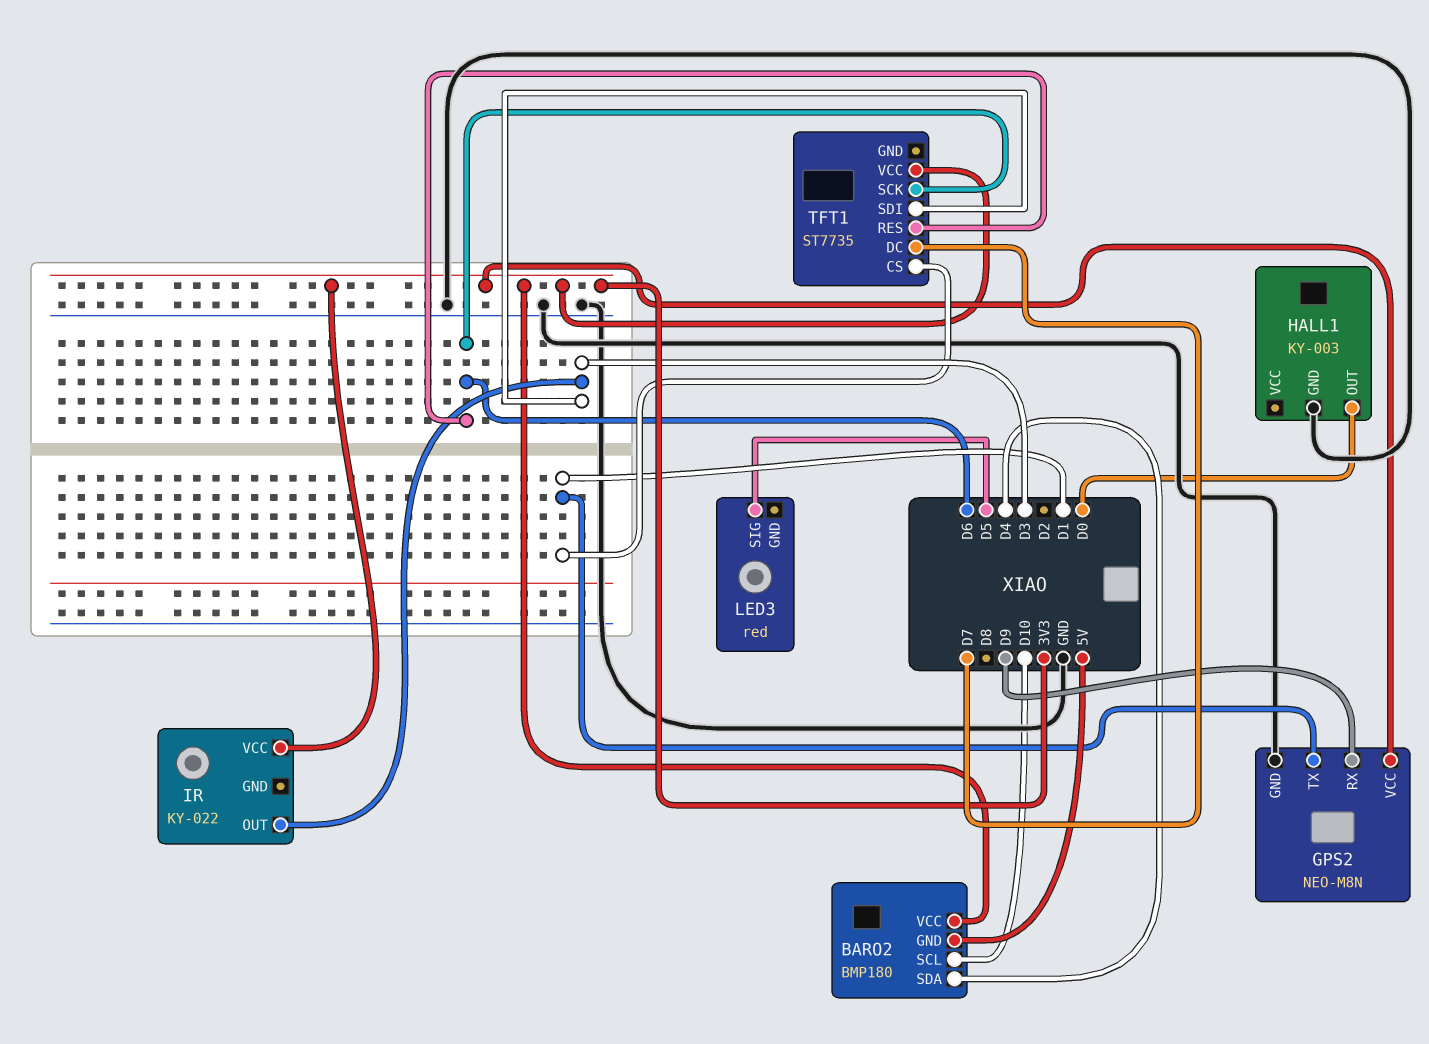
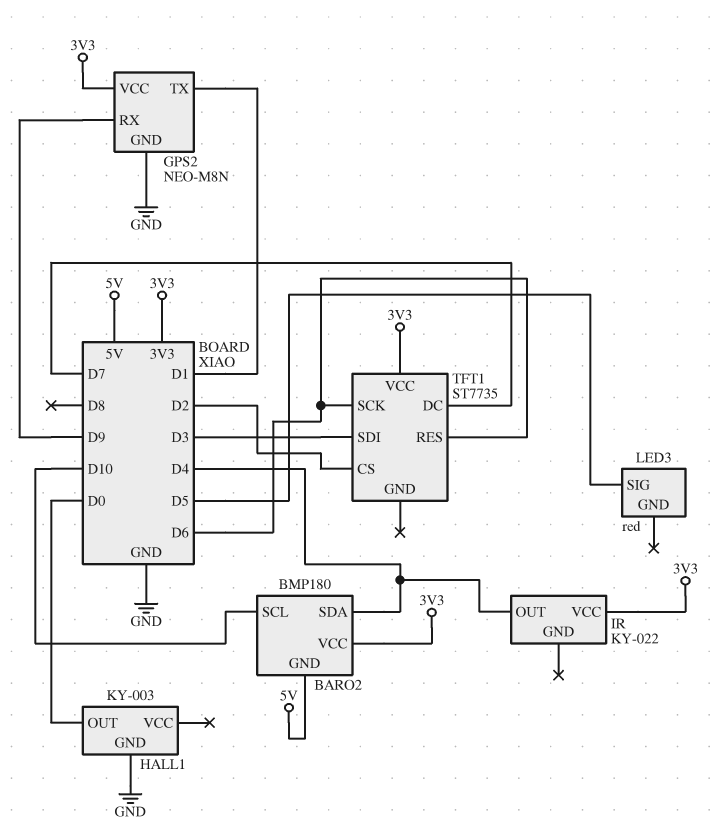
IR pin OUT: D3 -> D4
TFT1 pin CS: D1 -> D2

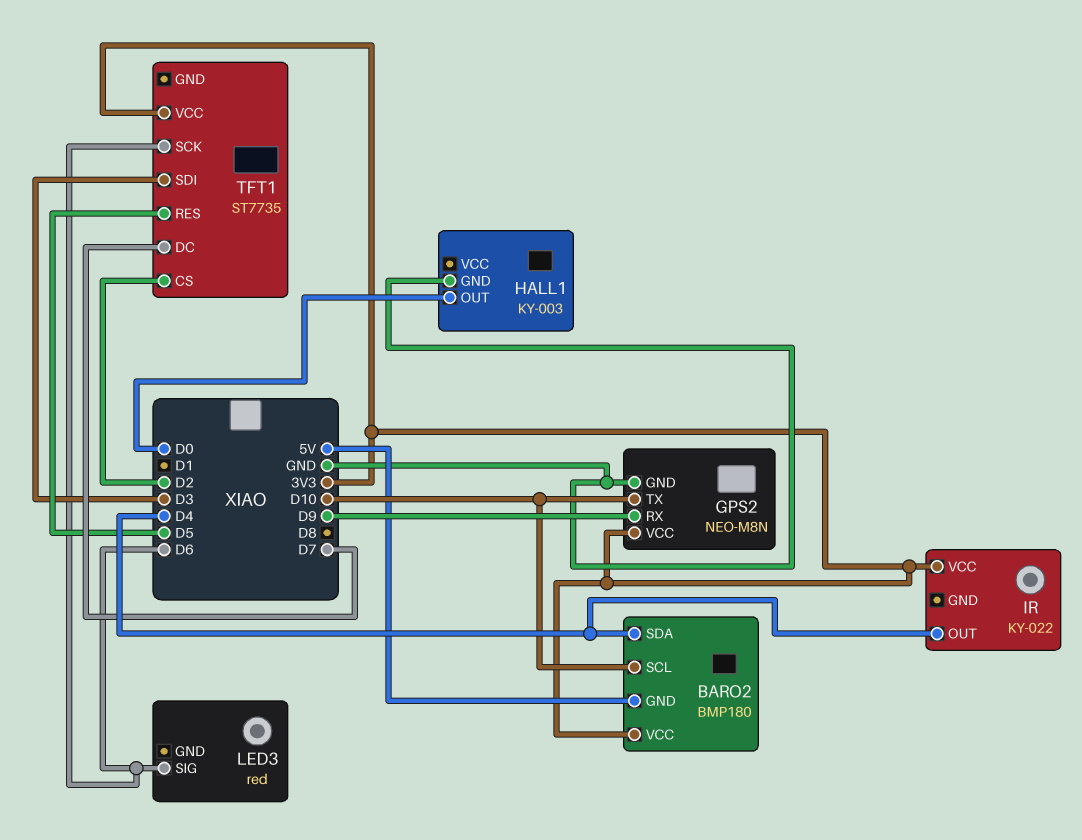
GPS2 pin TX: D1 -> D10
LED3 pin SIG: D5 -> D6
TFT1 pin RES: D6 -> D5

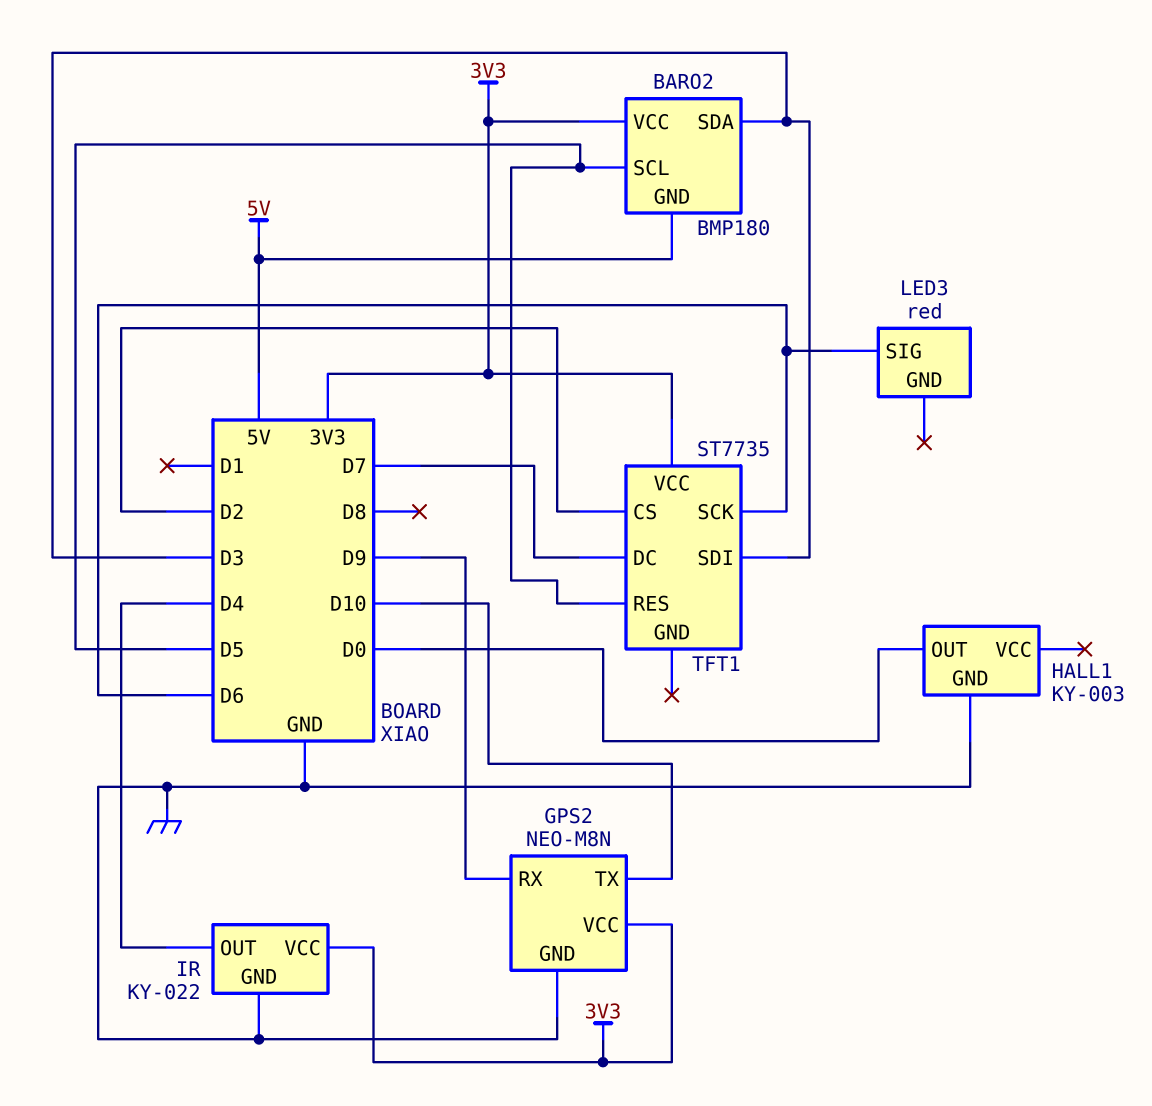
BARO2 pin SCL: D10 -> D5
BARO2 pin SDA: D4 -> D3
IR pin GND: none -> GND

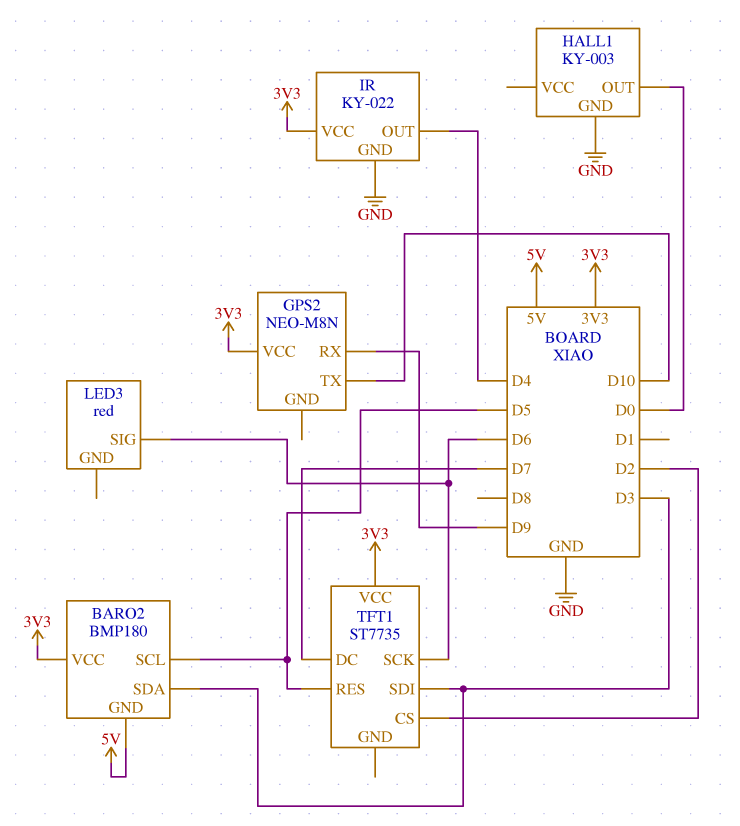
GPS2 pin GND: GND -> none

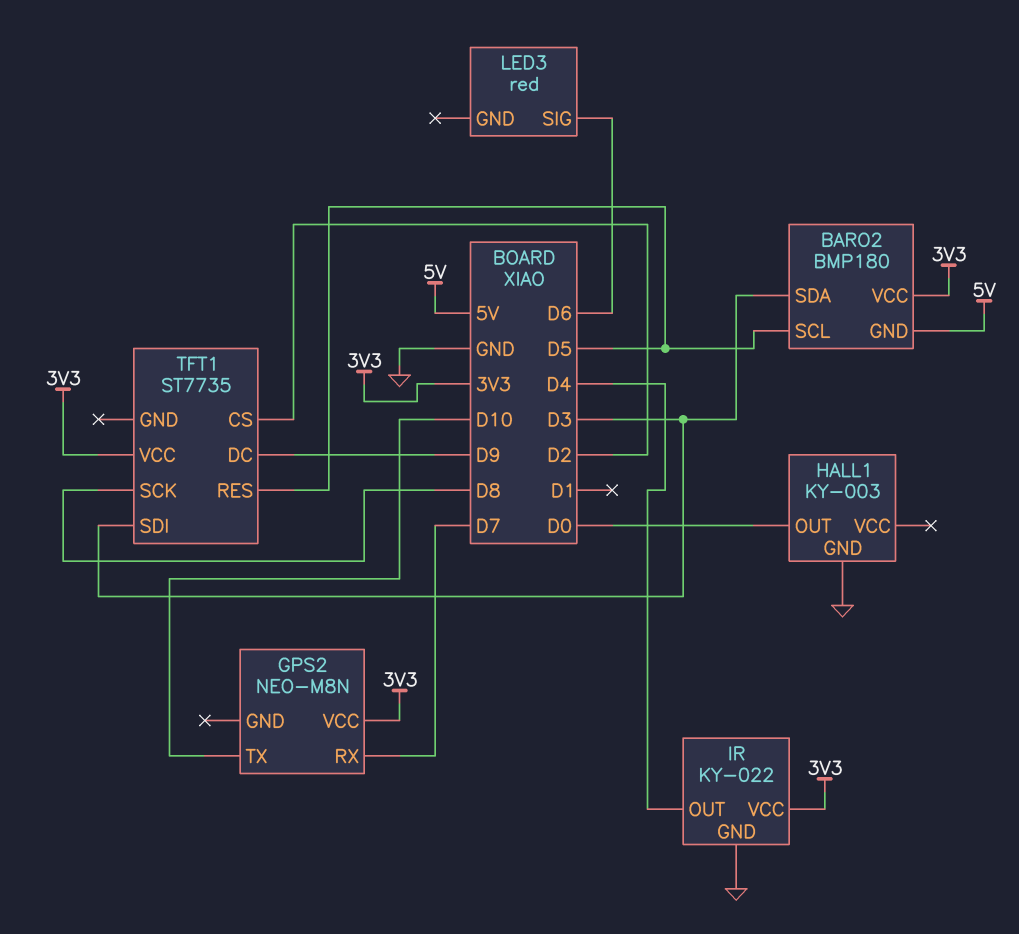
GPS2 pin RX: D9 -> D7
TFT1 pin DC: D7 -> D9
TFT1 pin SCK: D6 -> D8

